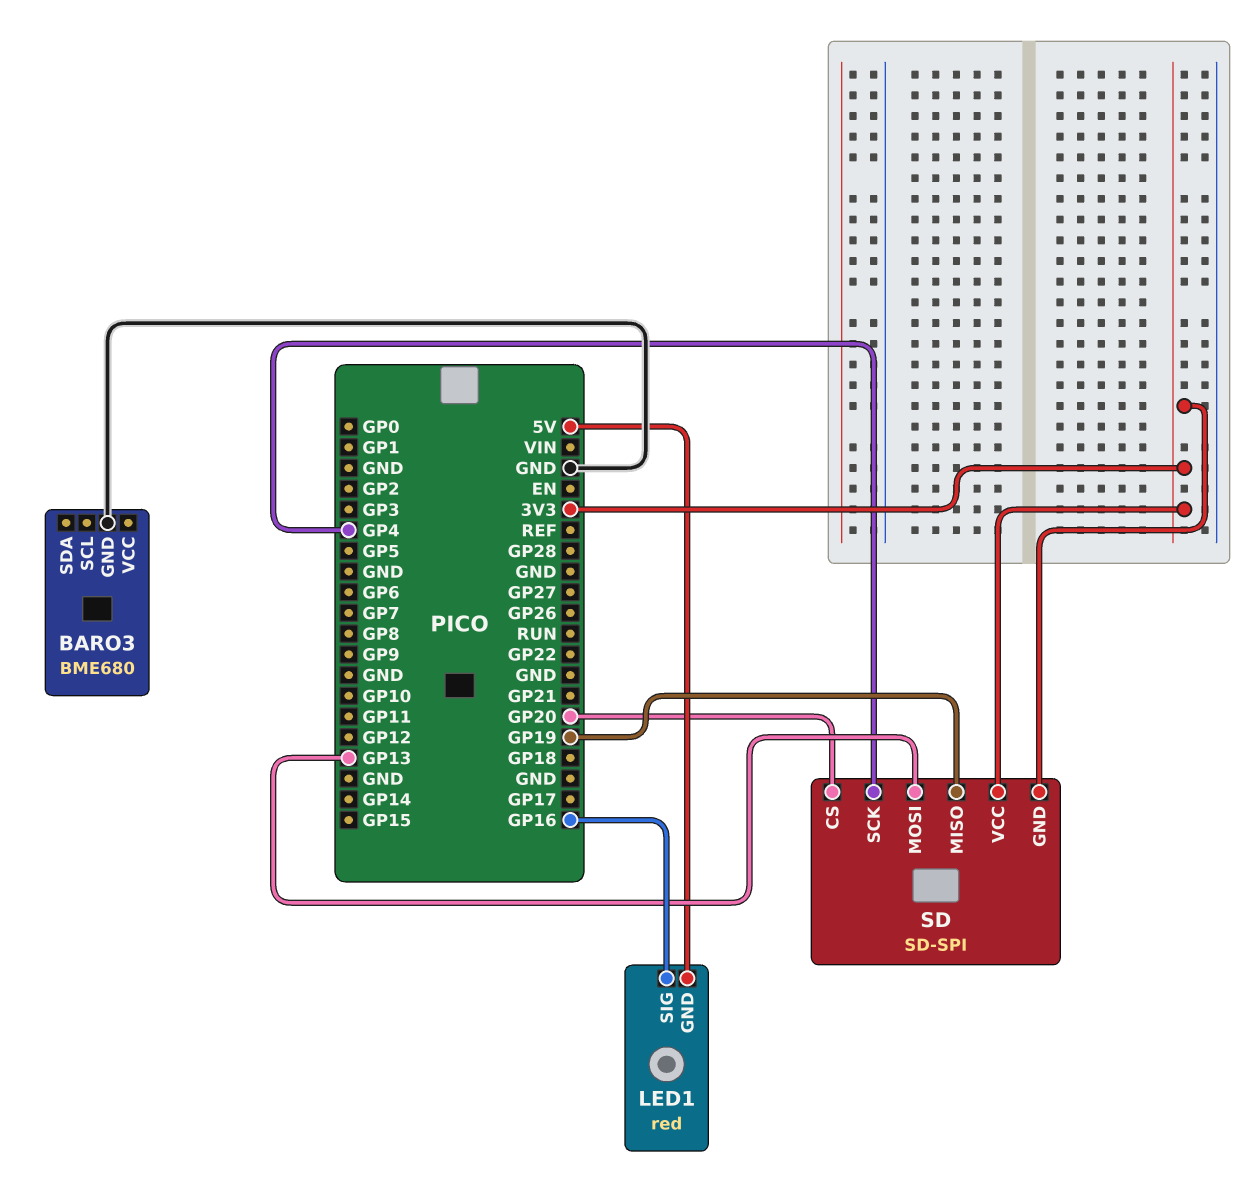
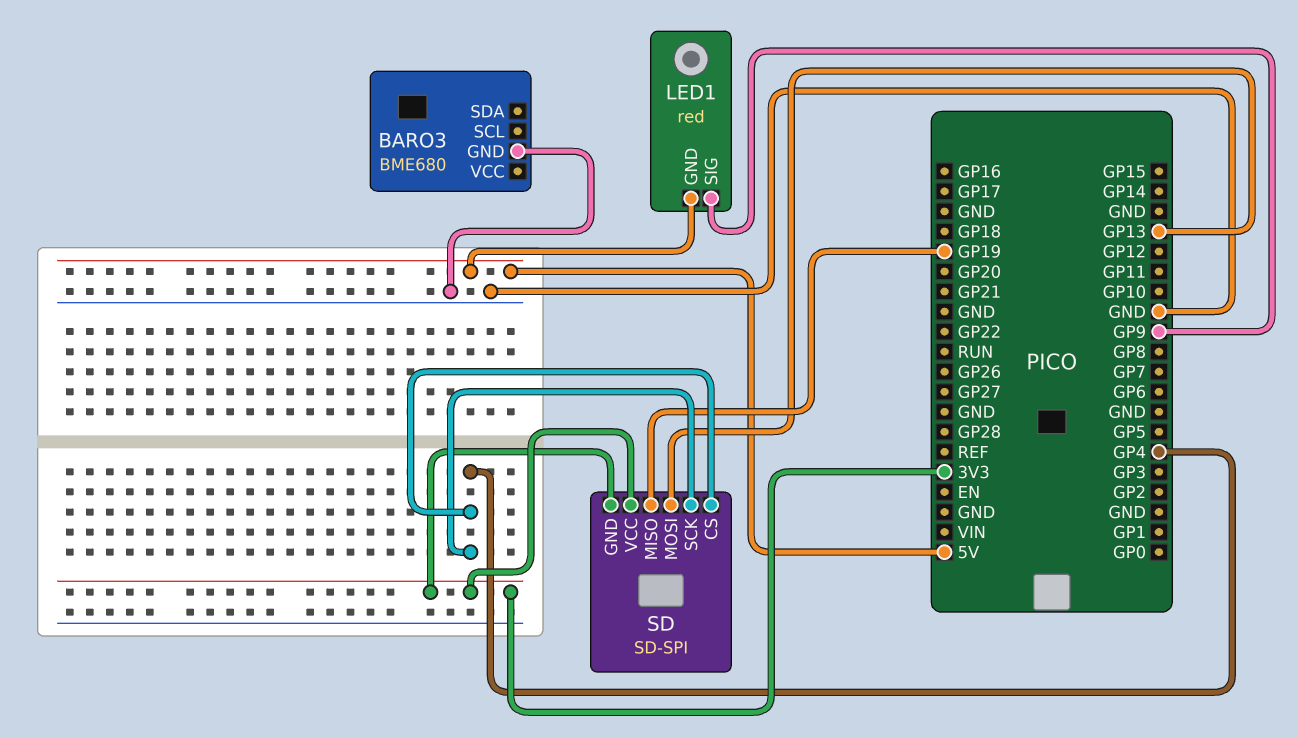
LED1 pin SIG: GP16 -> GP9
SD pin CS: GP20 -> GP4

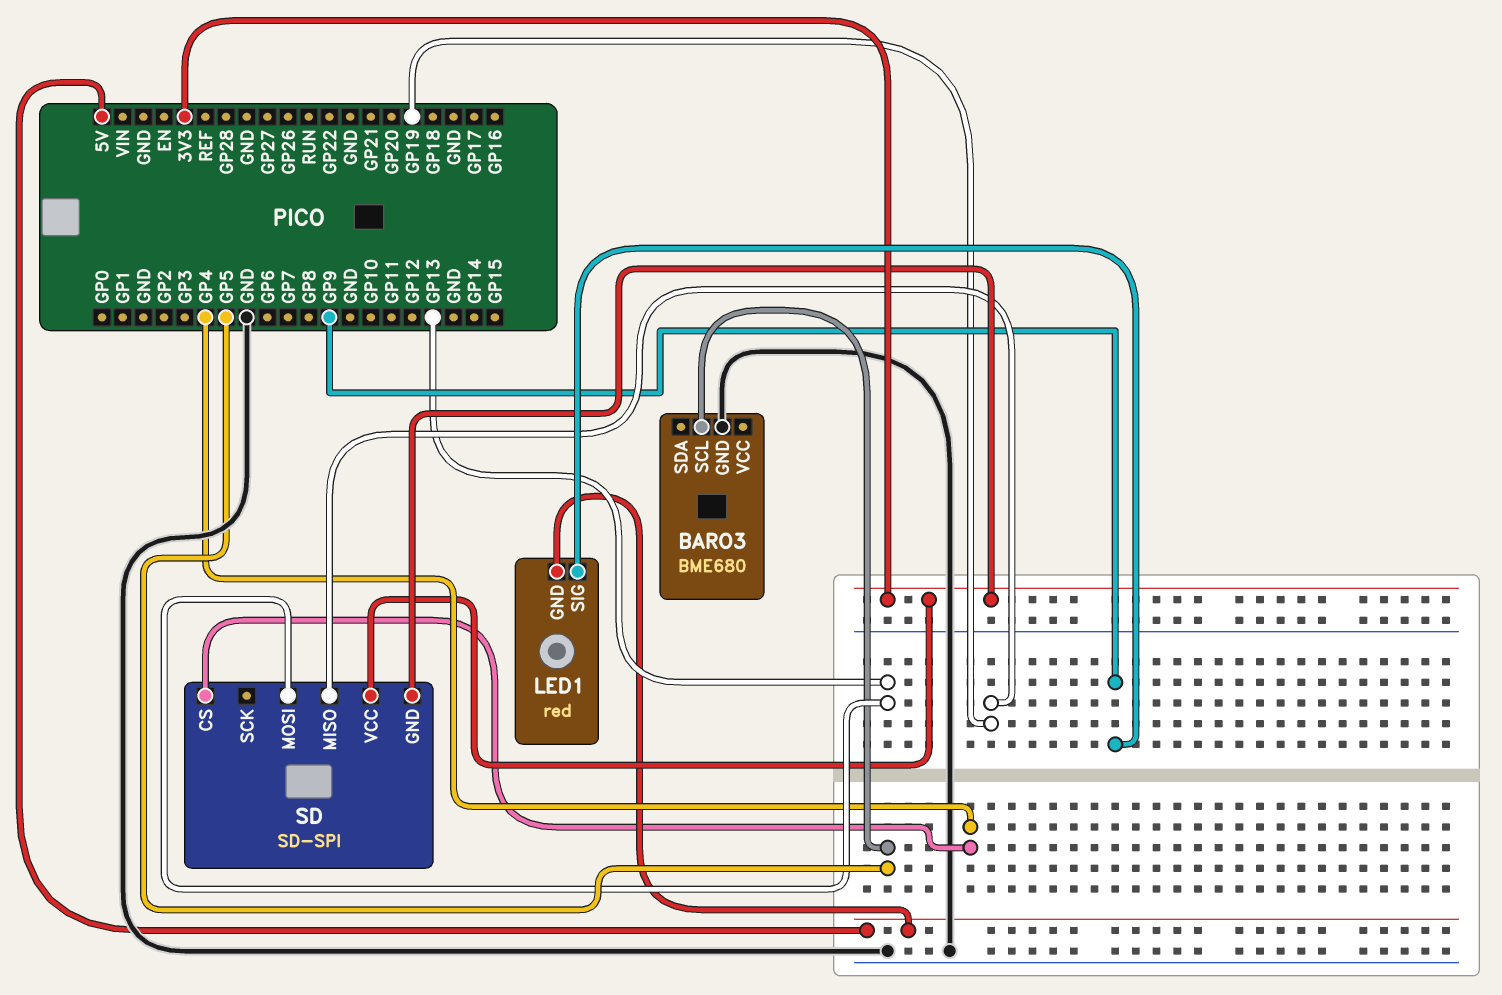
BARO3 pin SCL: none -> GP5
SD pin SCK: GP4 -> none

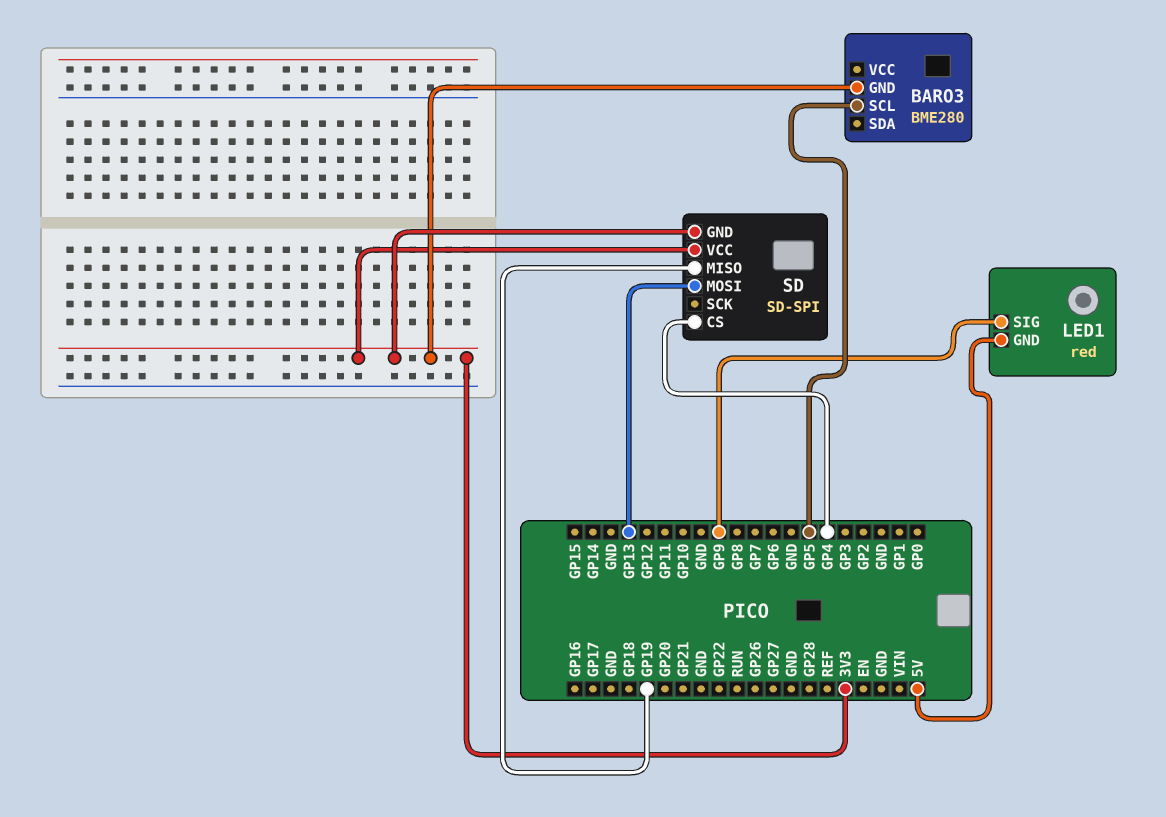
BARO3: BME680 -> BME280
BARO3 pin GND: GND -> 3V3

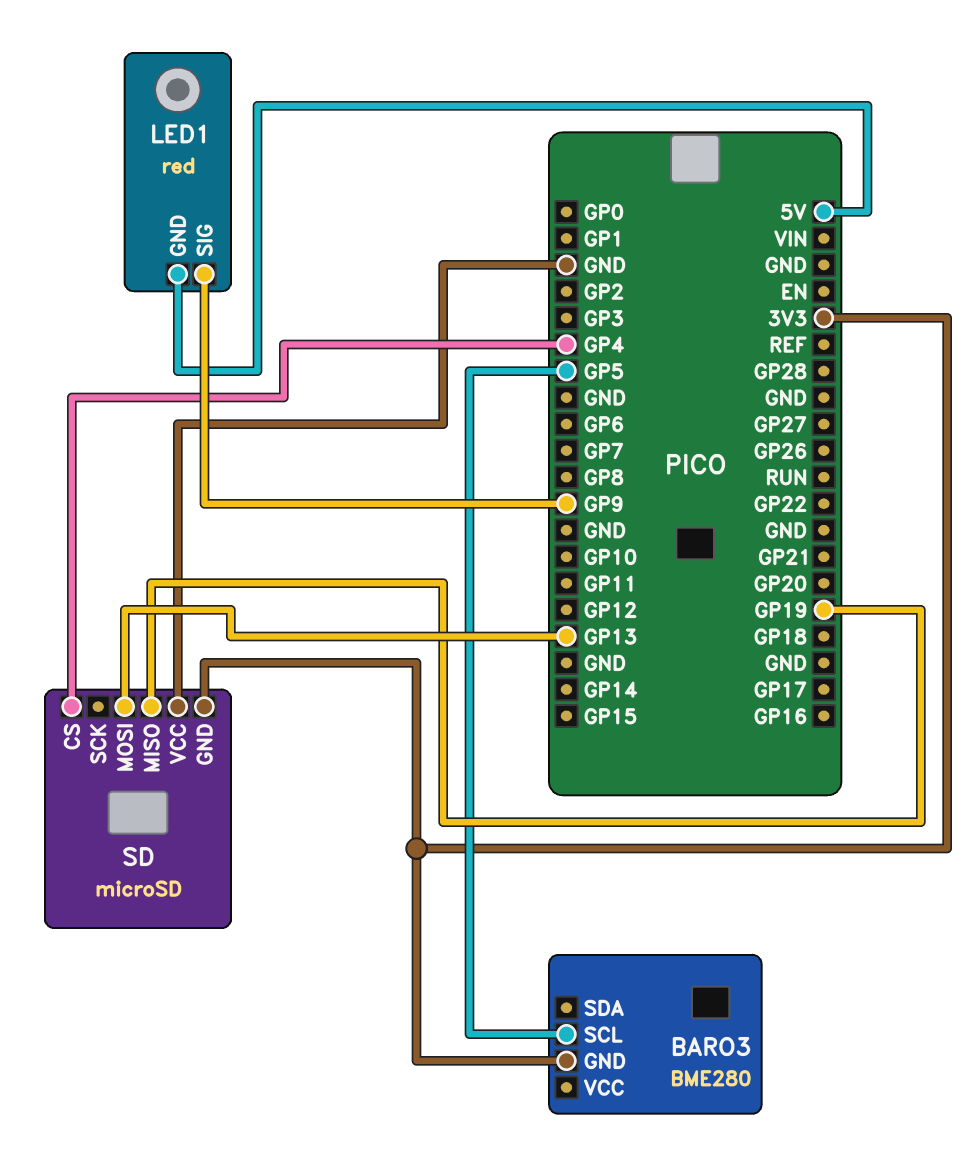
SD: SD-SPI -> microSD
SD pin VCC: 3V3 -> GND

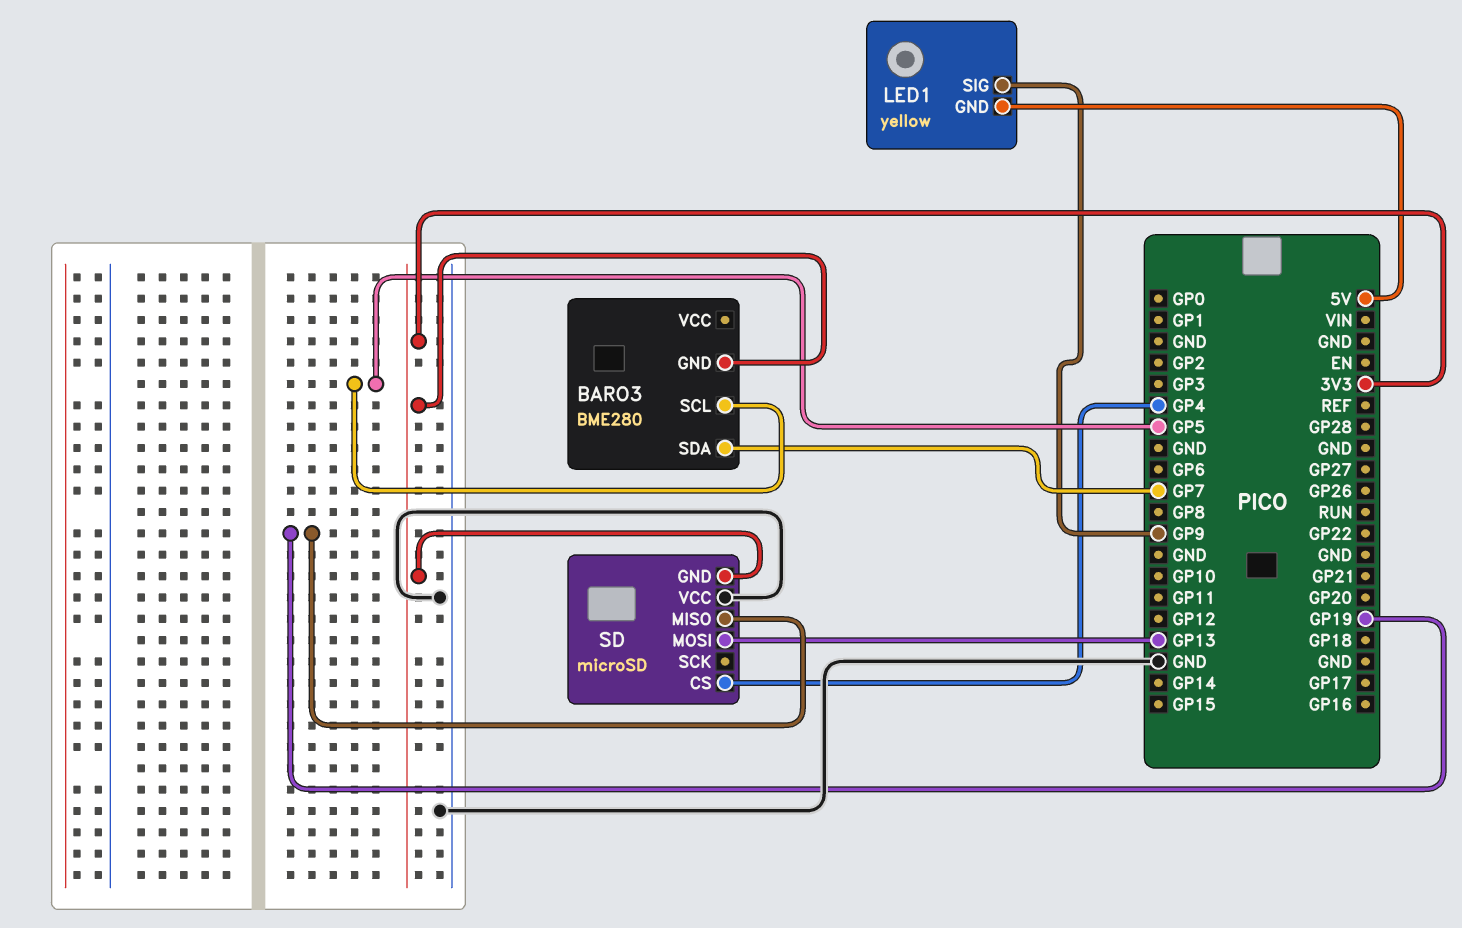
BARO3 pin SDA: none -> GP7
LED1: red -> yellow

